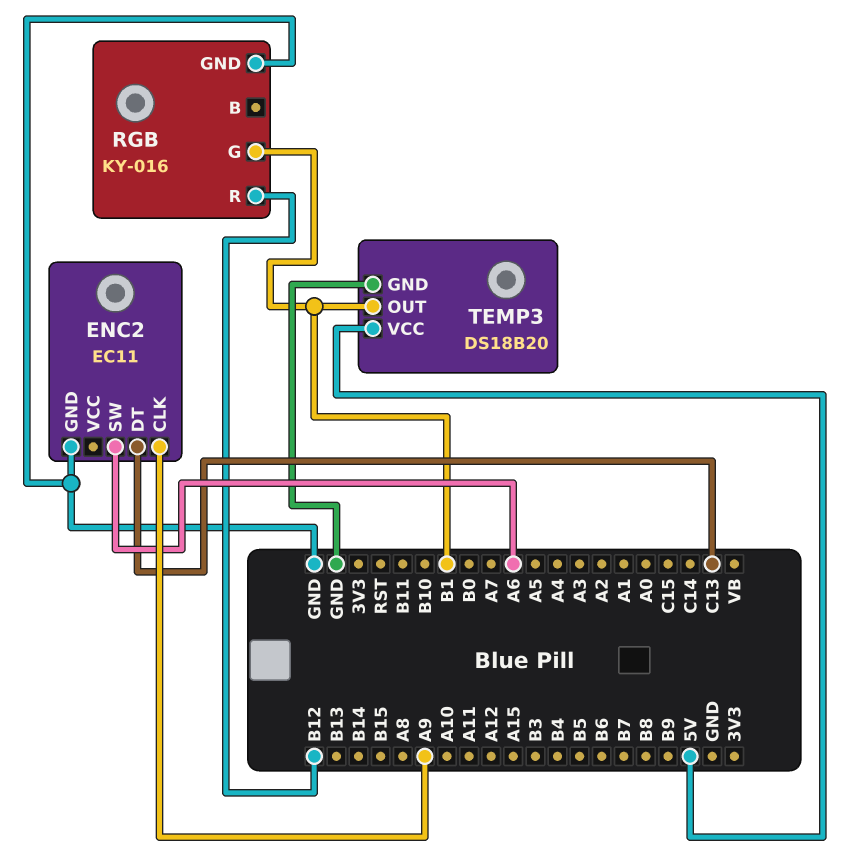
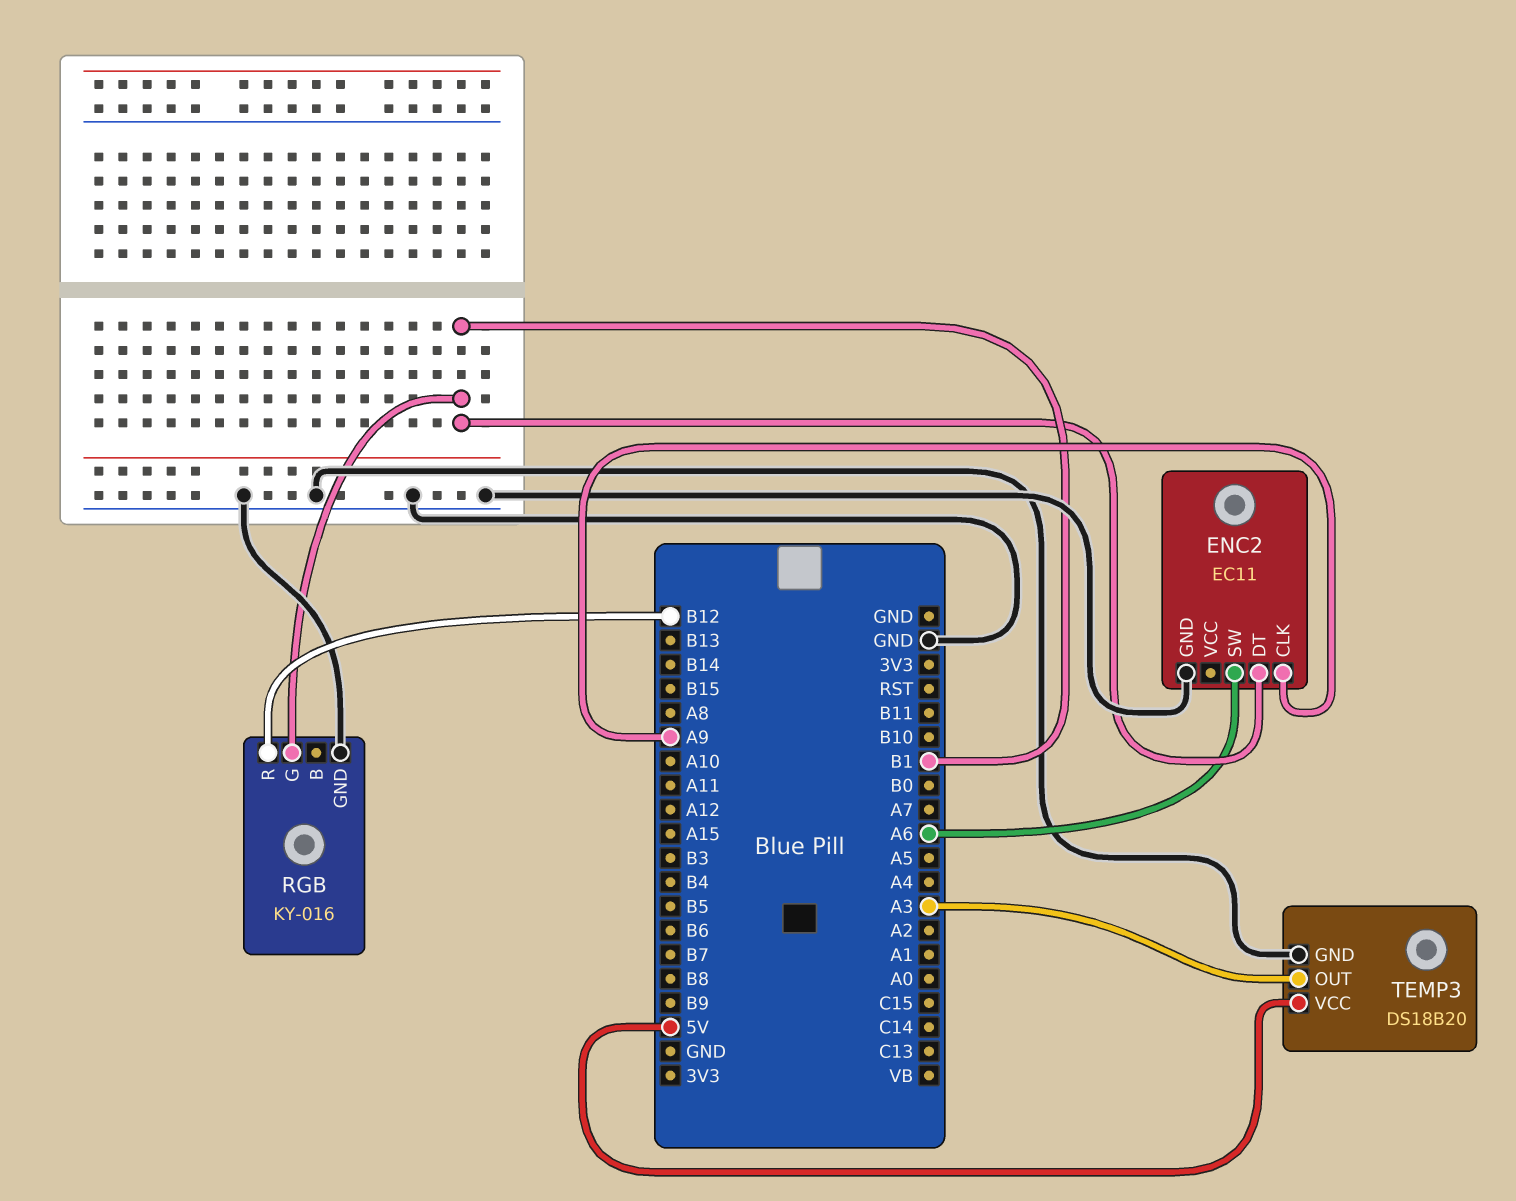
ENC2 pin DT: C13 -> B1
TEMP3 pin OUT: B1 -> A3

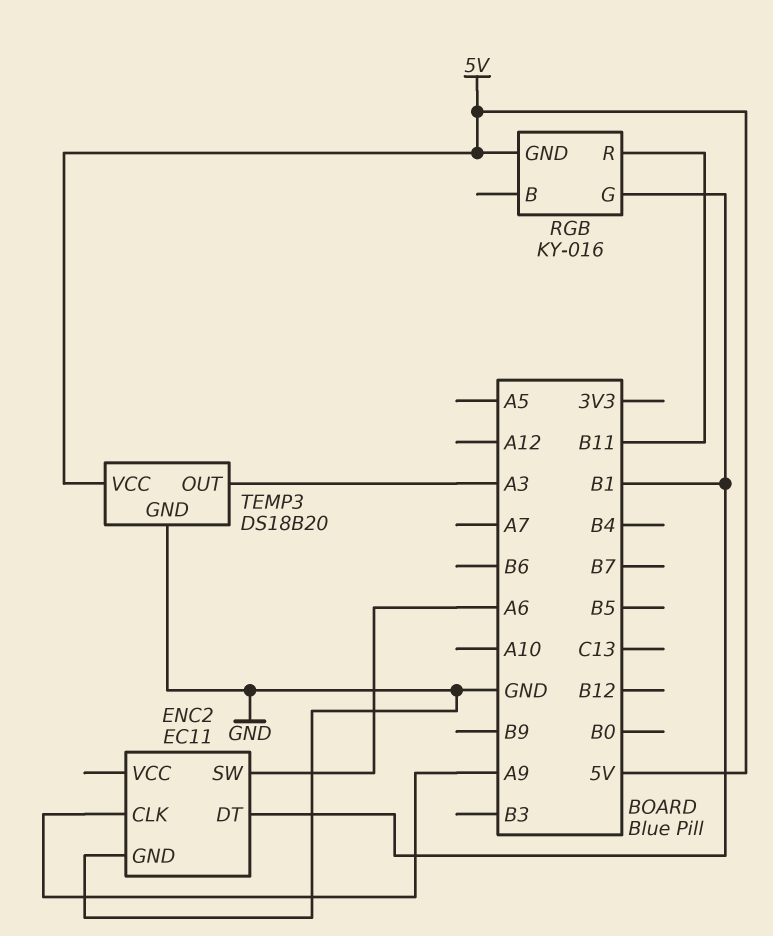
RGB pin GND: GND -> 5V
RGB pin R: B12 -> B11

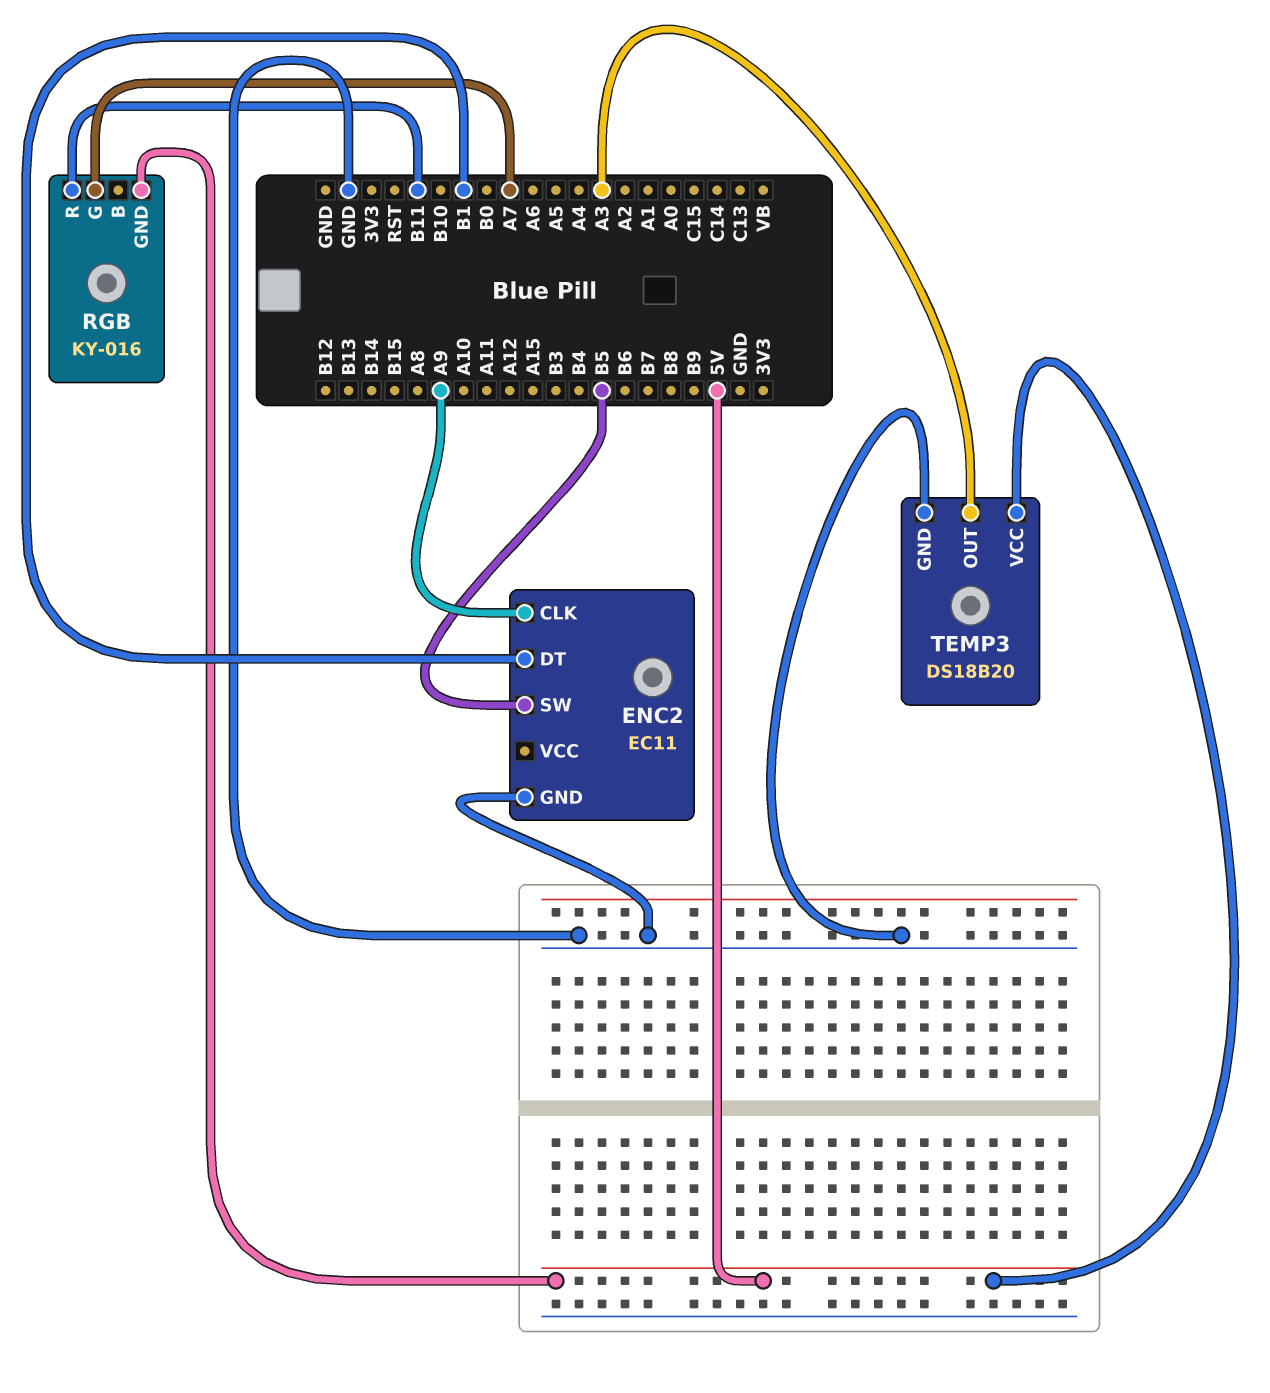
ENC2 pin SW: A6 -> B5
RGB pin G: B1 -> A7

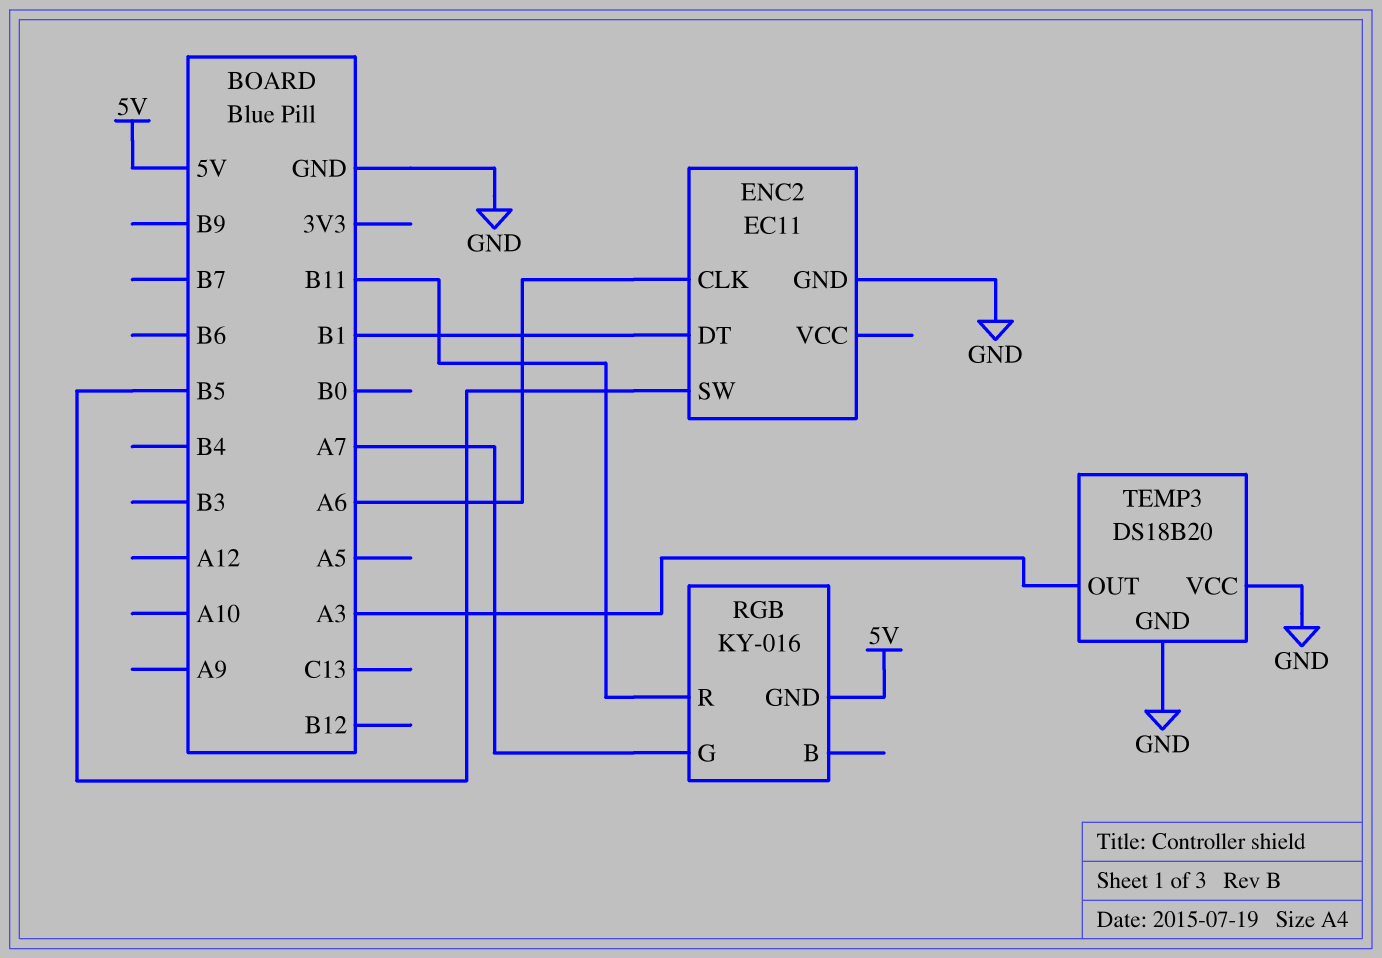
ENC2 pin CLK: A9 -> A6
TEMP3 pin VCC: 5V -> GND

